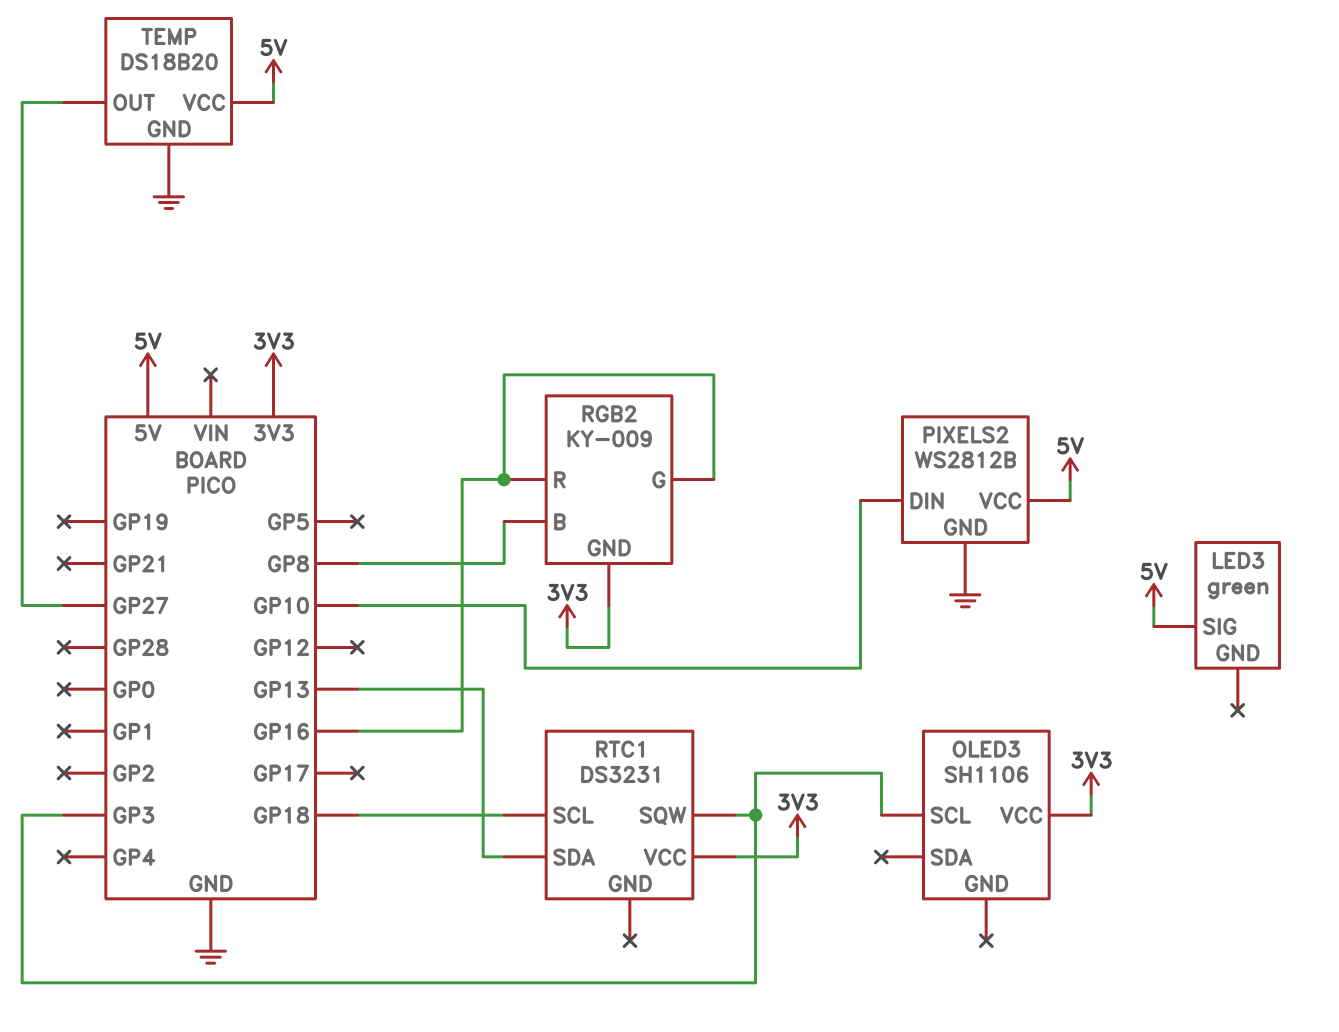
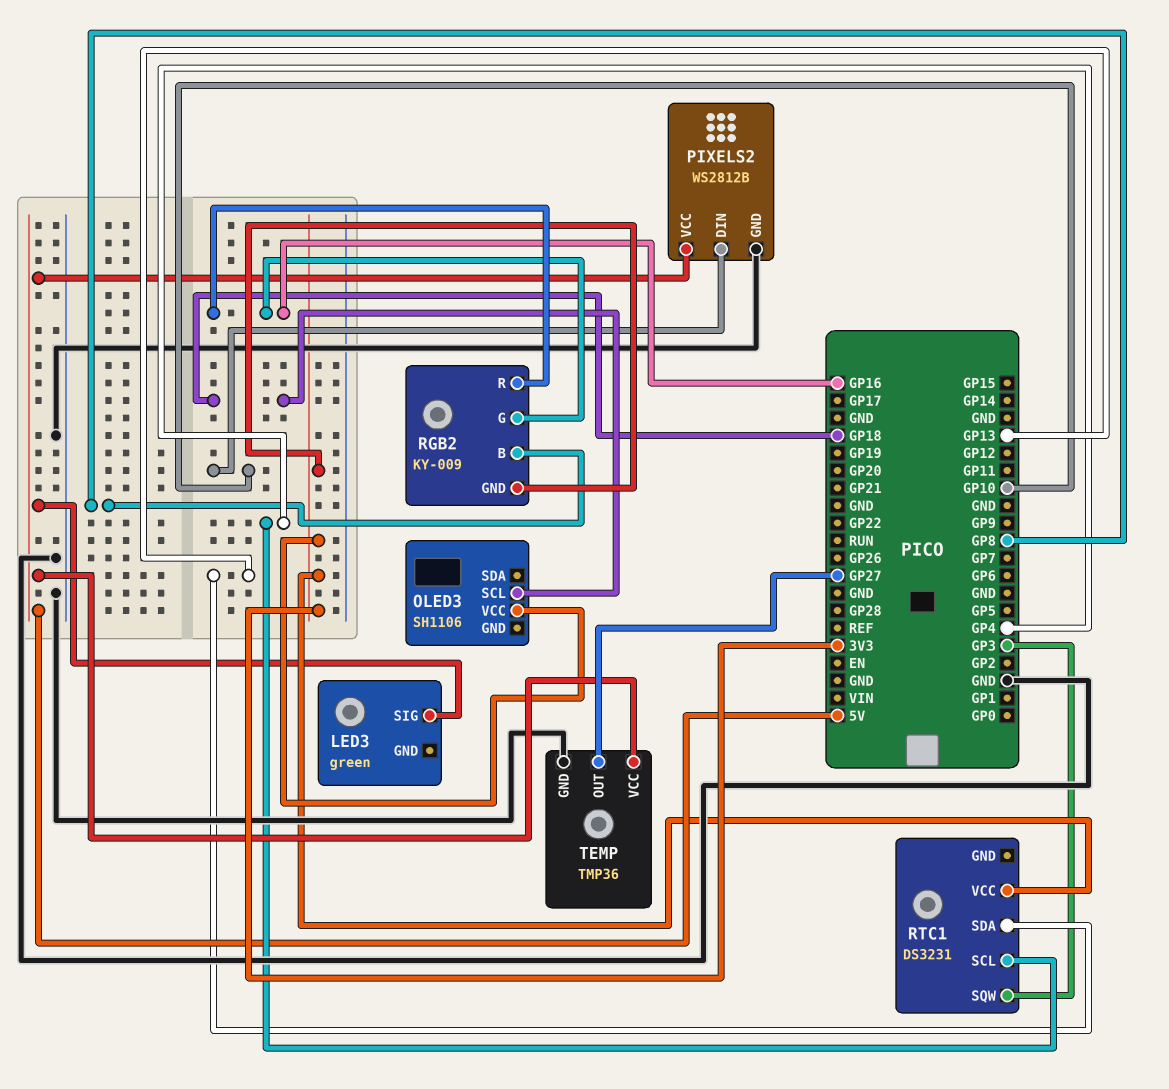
OLED3 pin SCL: GP3 -> GP18
RTC1 pin SCL: GP18 -> GP4
TEMP: DS18B20 -> TMP36

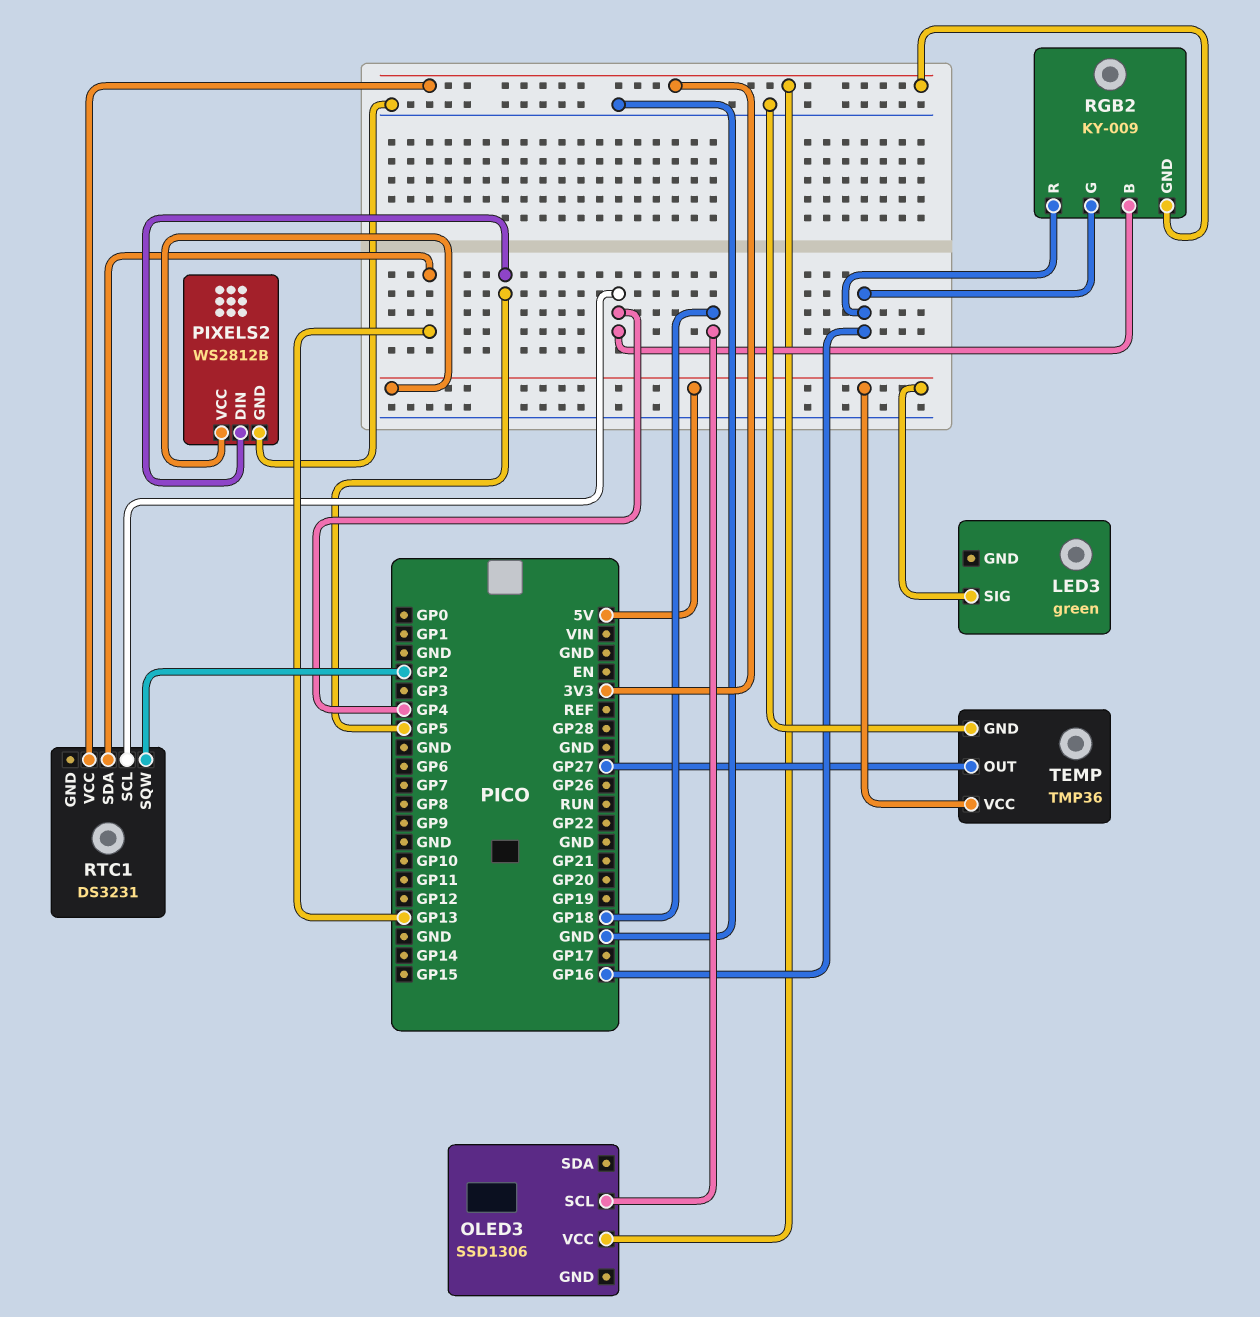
OLED3: SH1106 -> SSD1306
PIXELS2 pin DIN: GP10 -> GP5
RGB2 pin B: GP8 -> GP4
RTC1 pin SQW: GP3 -> GP2

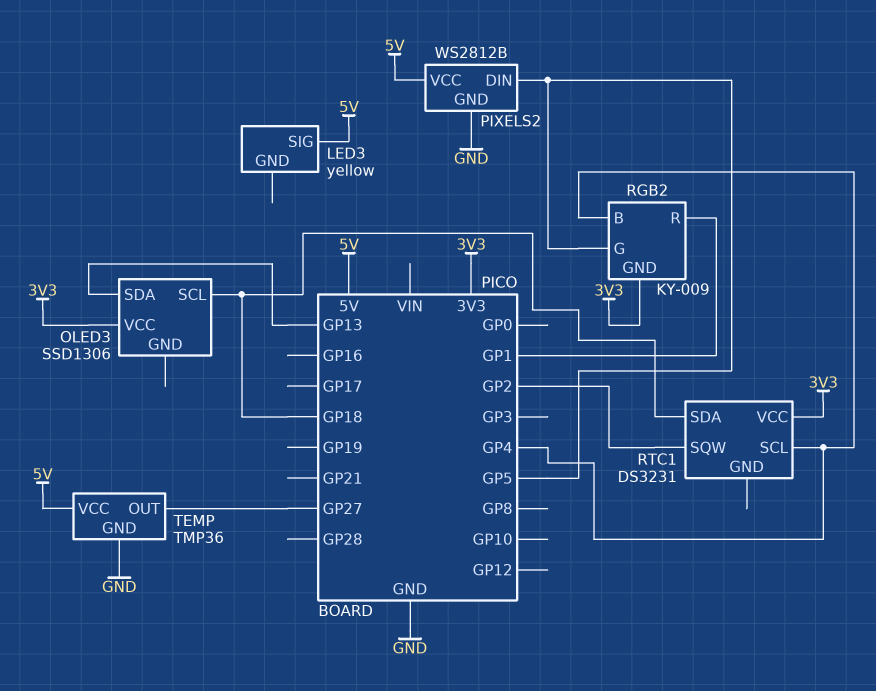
LED3: green -> yellow
OLED3 pin SDA: none -> GP13
RGB2 pin G: GP16 -> GP5
RGB2 pin R: GP16 -> GP1
RTC1 pin SDA: GP13 -> GP18

